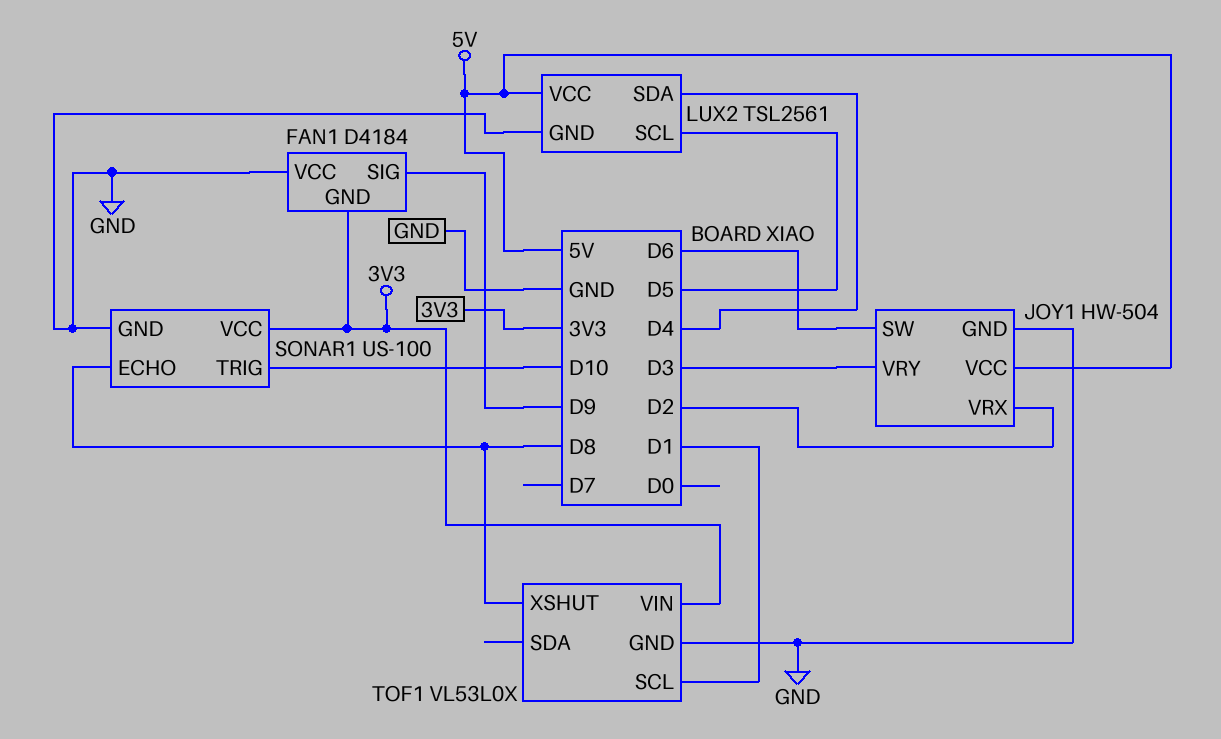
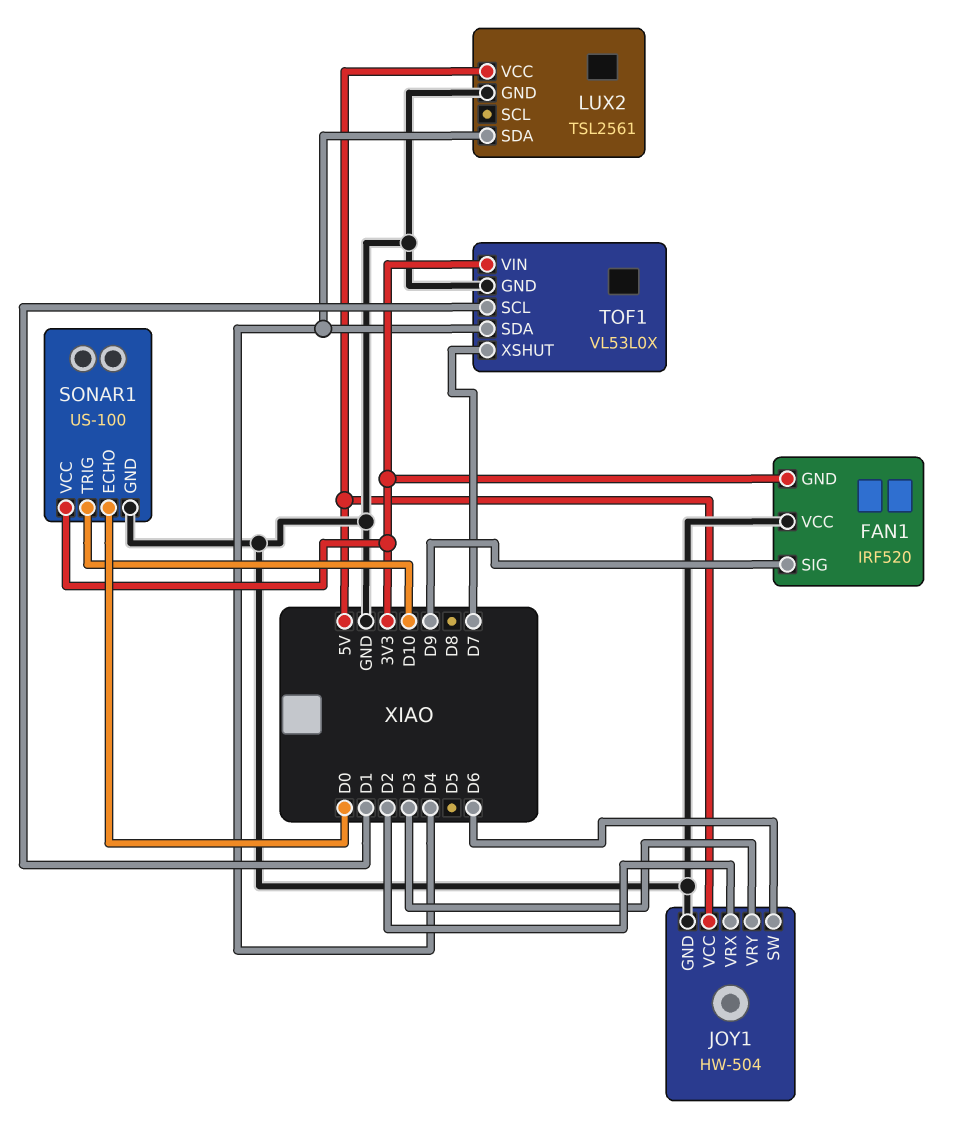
FAN1: D4184 -> IRF520
LUX2 pin SCL: D5 -> none
SONAR1 pin ECHO: D8 -> D0
TOF1 pin SDA: none -> D4
TOF1 pin XSHUT: D8 -> D7

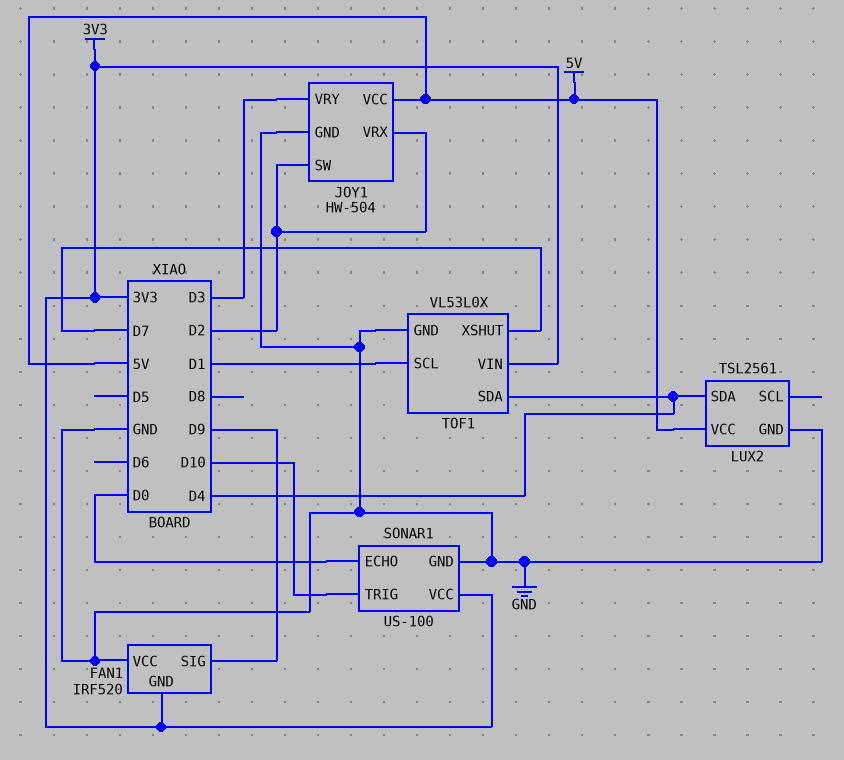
JOY1 pin SW: D6 -> D2

